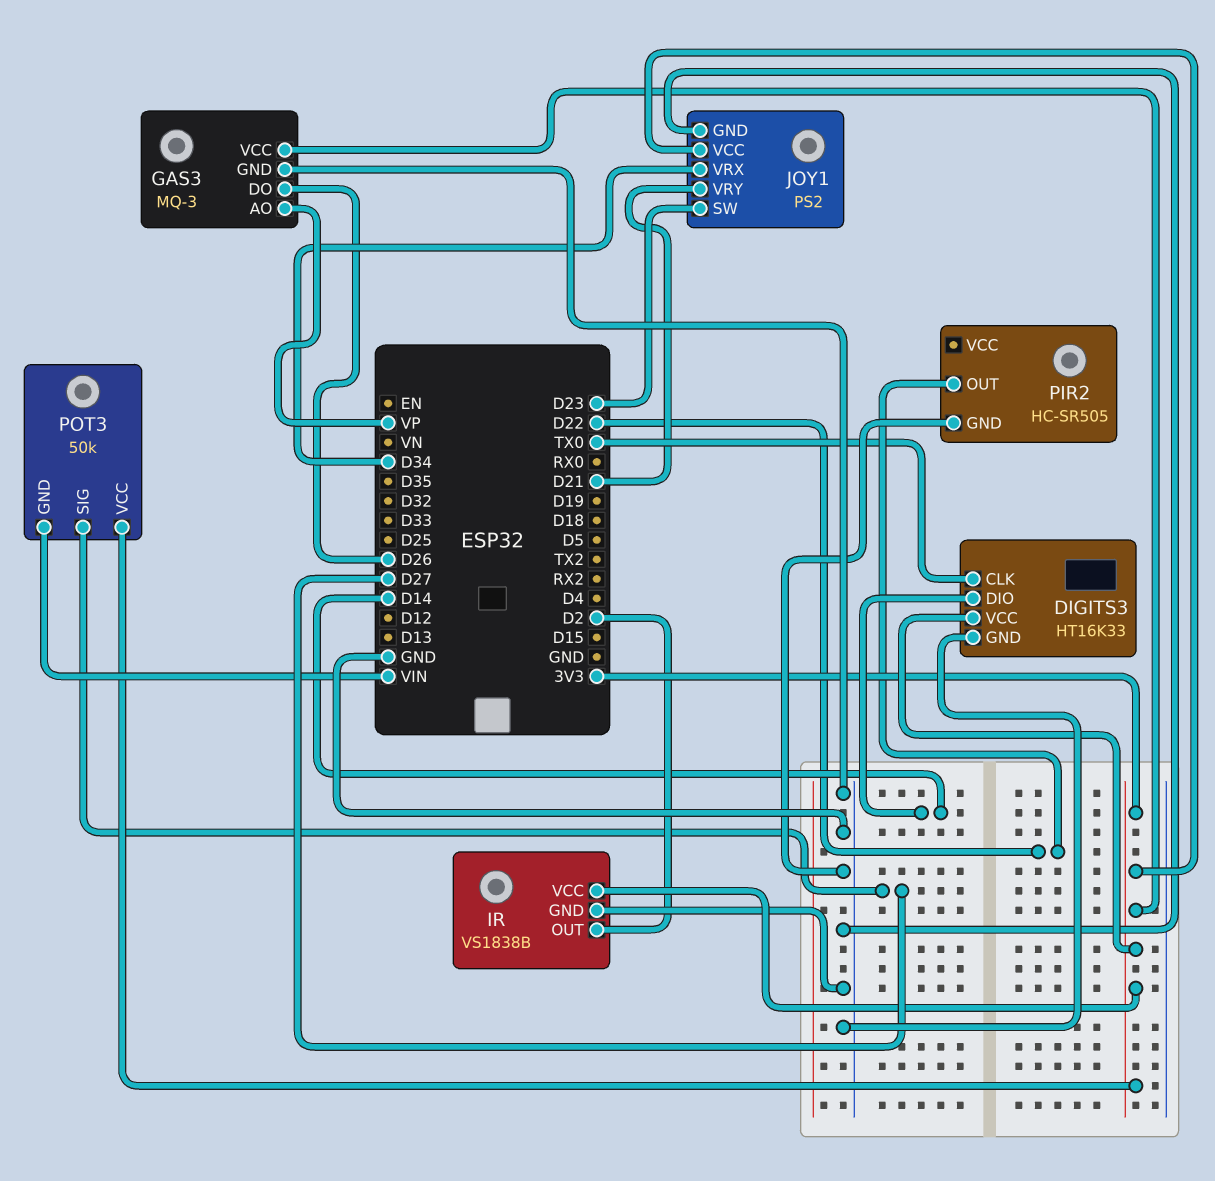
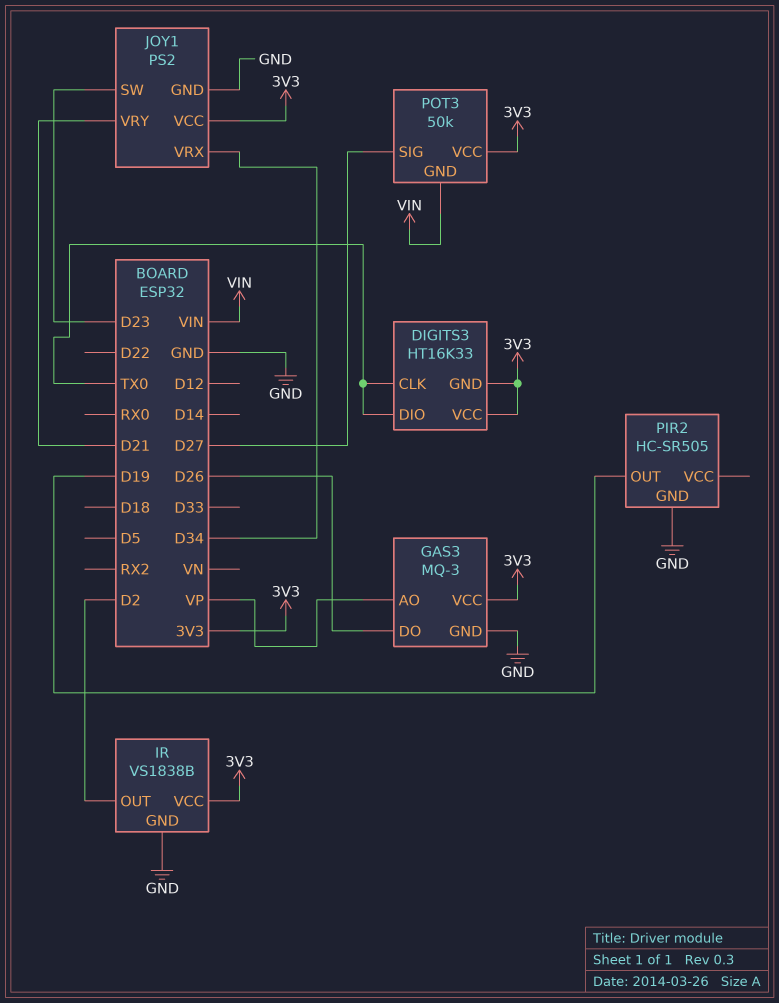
DIGITS3 pin DIO: D14 -> TX0
DIGITS3 pin GND: GND -> 3V3
PIR2 pin OUT: D22 -> D19

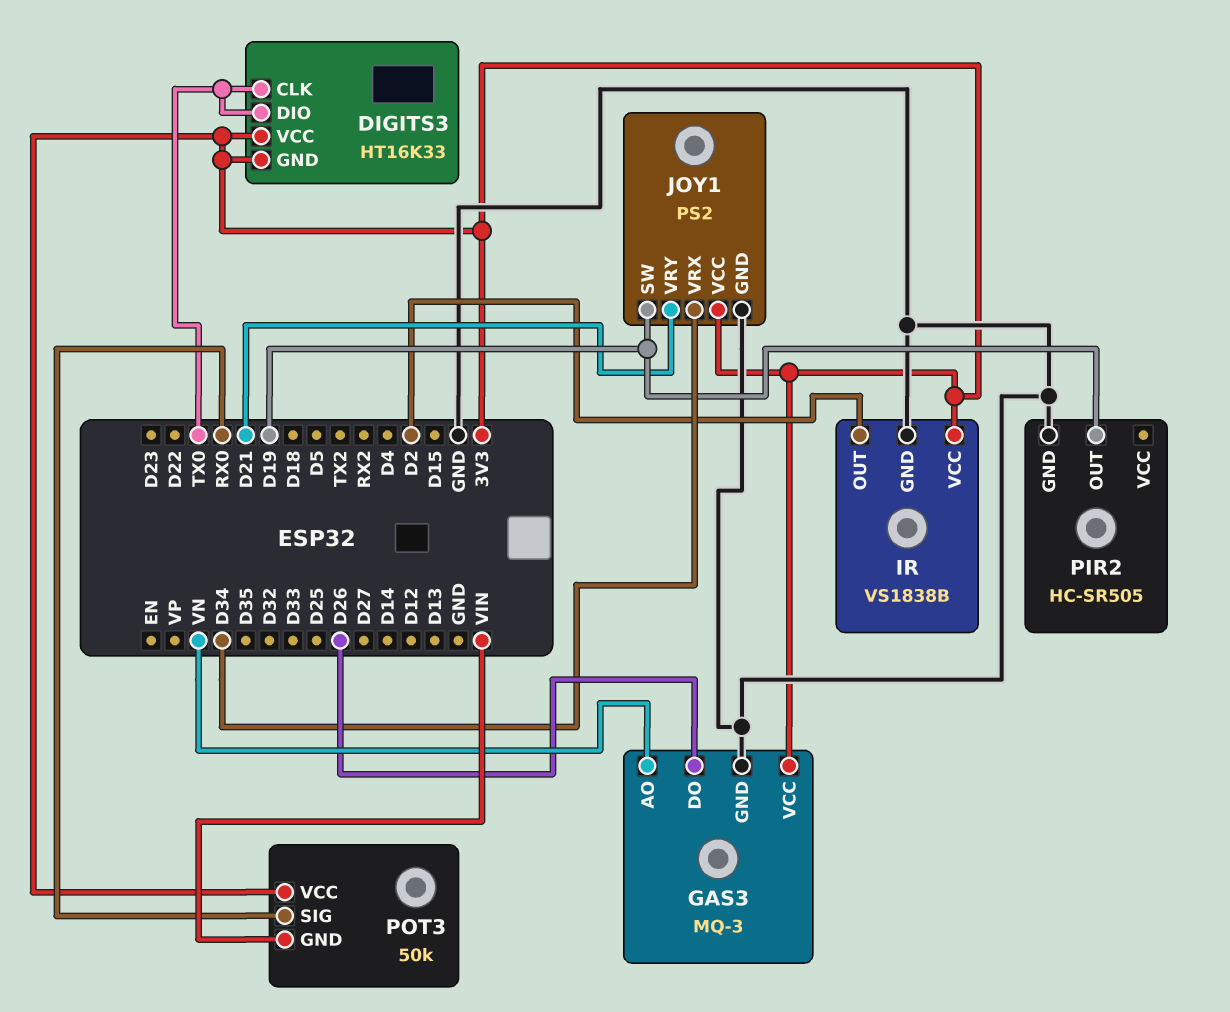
GAS3 pin AO: VP -> VN
JOY1 pin SW: D23 -> D19
POT3 pin SIG: D27 -> RX0

